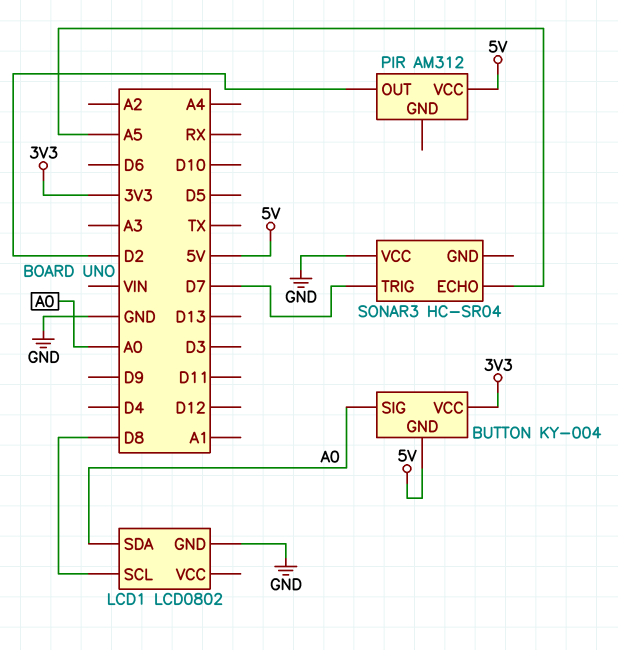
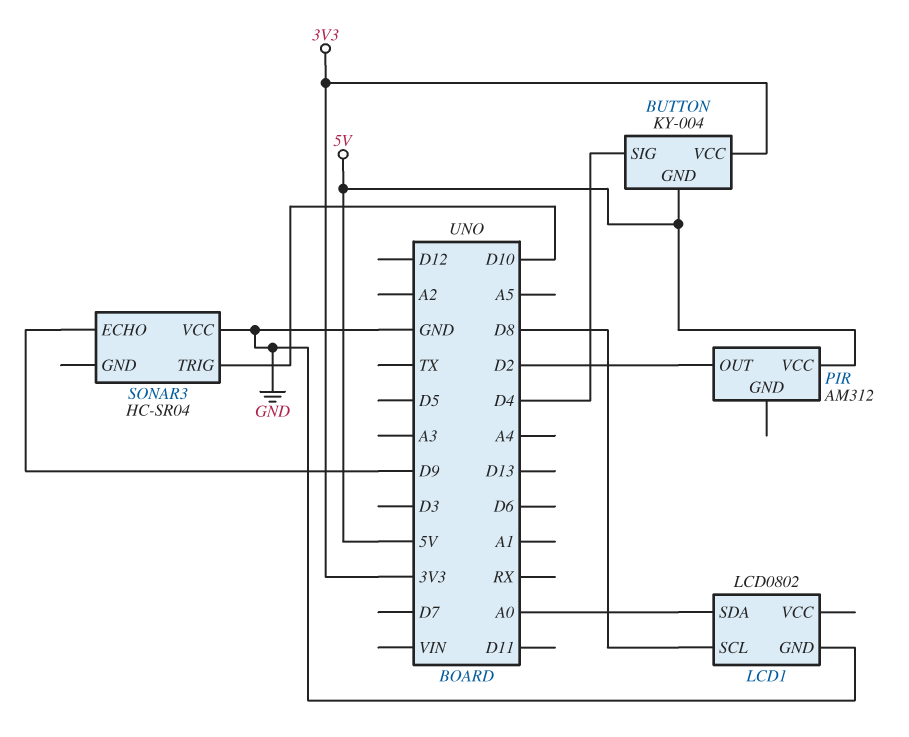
BUTTON pin SIG: A0 -> D4
SONAR3 pin ECHO: A5 -> D9
SONAR3 pin TRIG: D7 -> D10

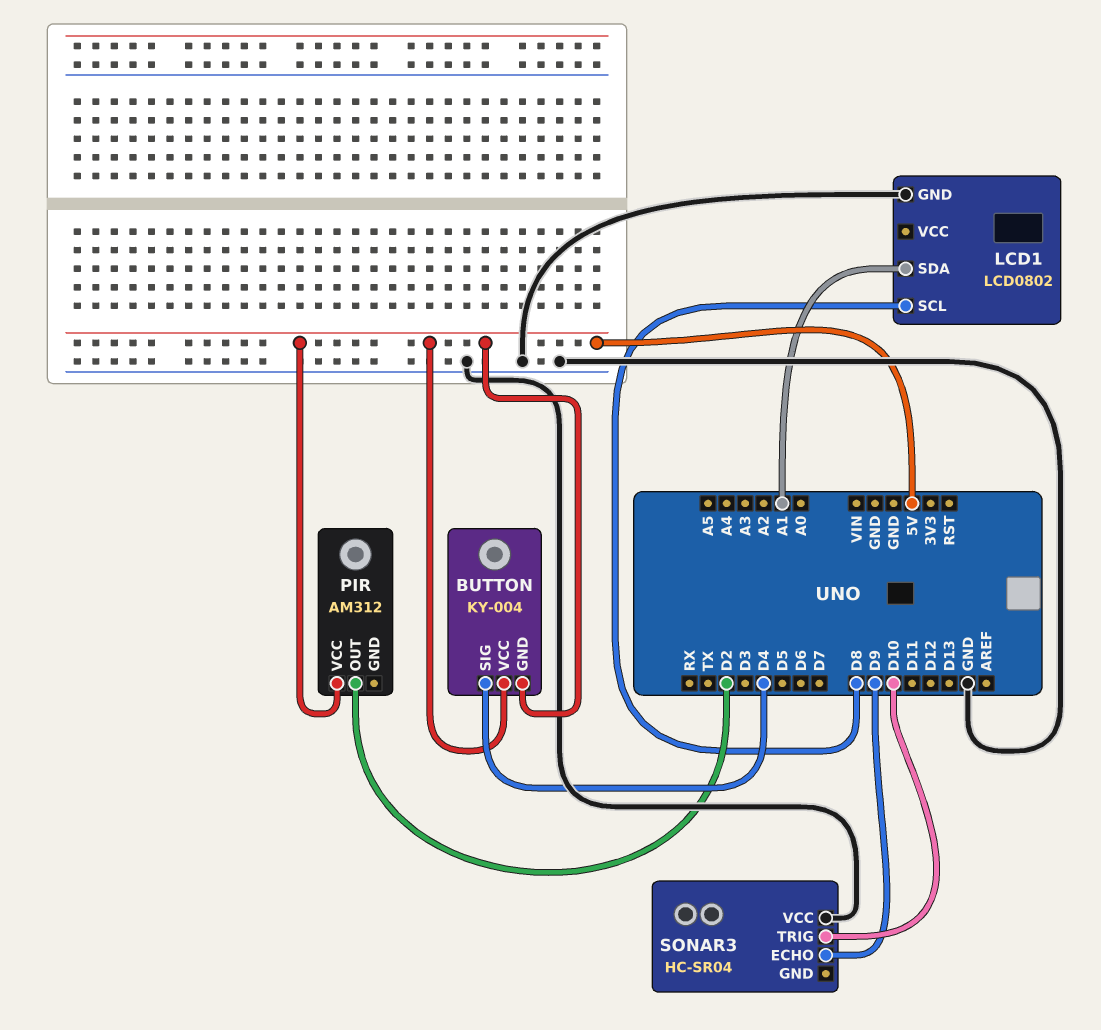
BUTTON pin VCC: 3V3 -> 5V
LCD1 pin SDA: A0 -> A1

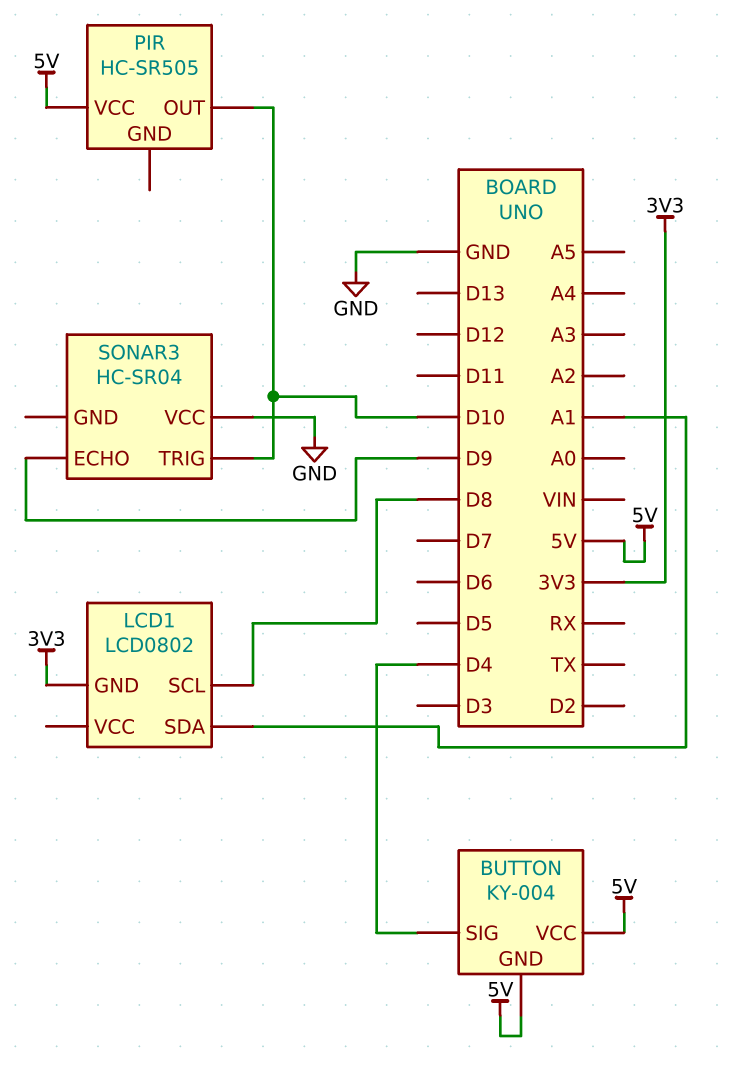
LCD1 pin GND: GND -> 3V3
PIR: AM312 -> HC-SR505
PIR pin OUT: D2 -> D10

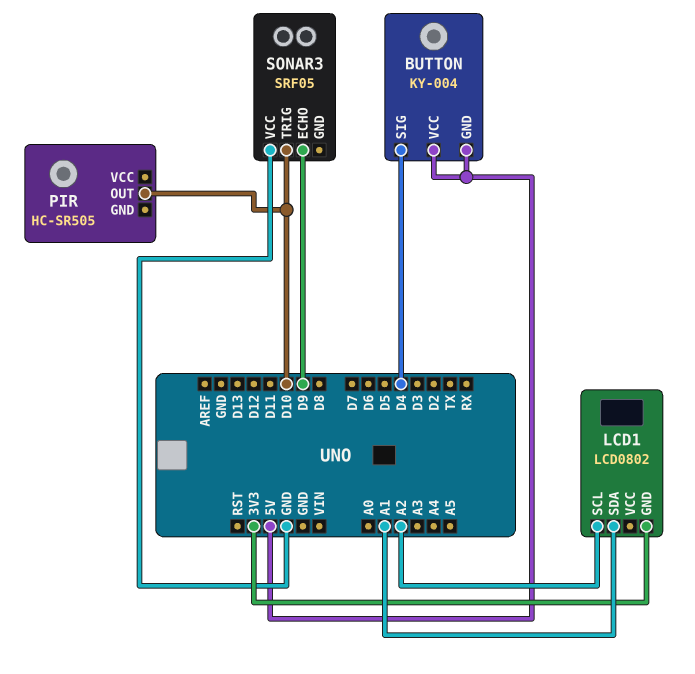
LCD1 pin SCL: D8 -> A2
PIR pin VCC: 5V -> none
SONAR3: HC-SR04 -> SRF05

